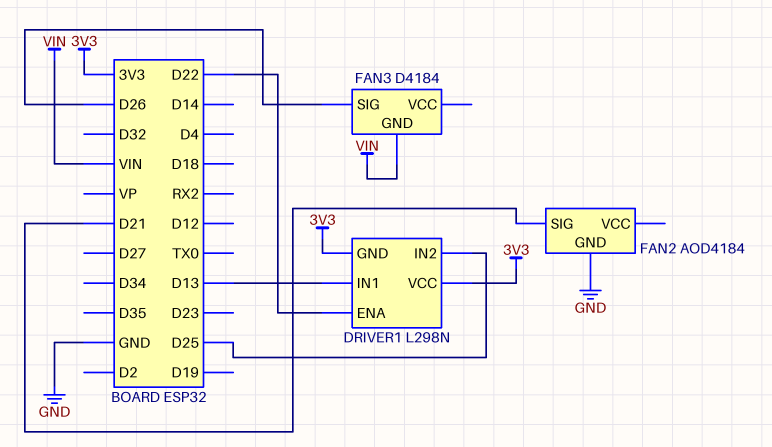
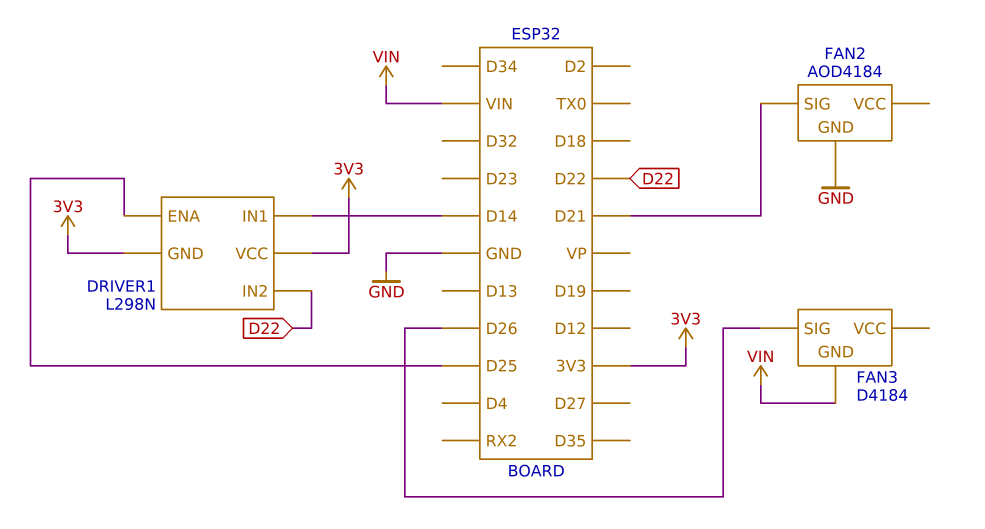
DRIVER1 pin ENA: D22 -> D25
DRIVER1 pin IN1: D13 -> D14
DRIVER1 pin IN2: D25 -> D22

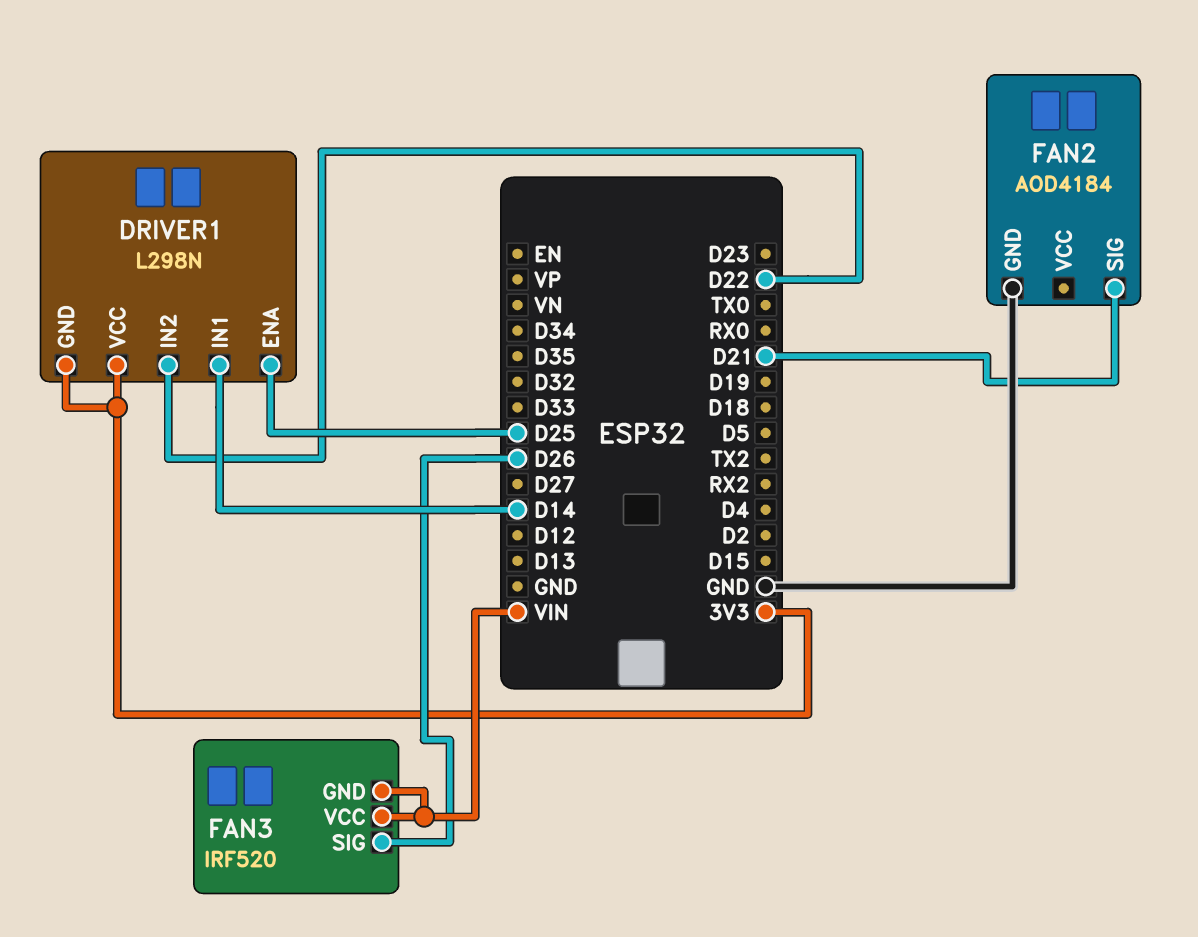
FAN3: D4184 -> IRF520
FAN3 pin VCC: none -> VIN

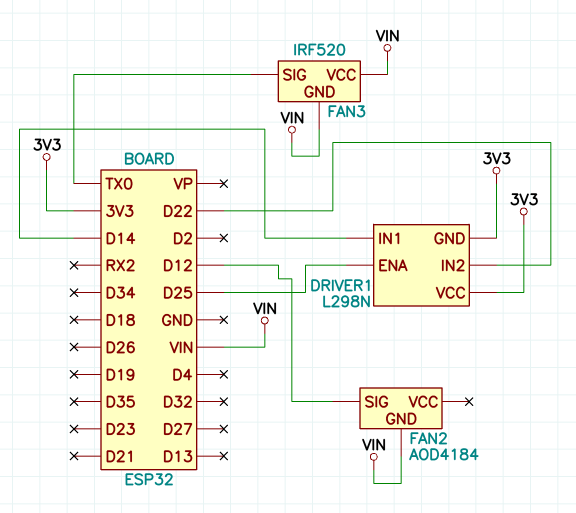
FAN2 pin GND: GND -> VIN
FAN2 pin SIG: D21 -> D12
FAN3 pin SIG: D26 -> TX0

